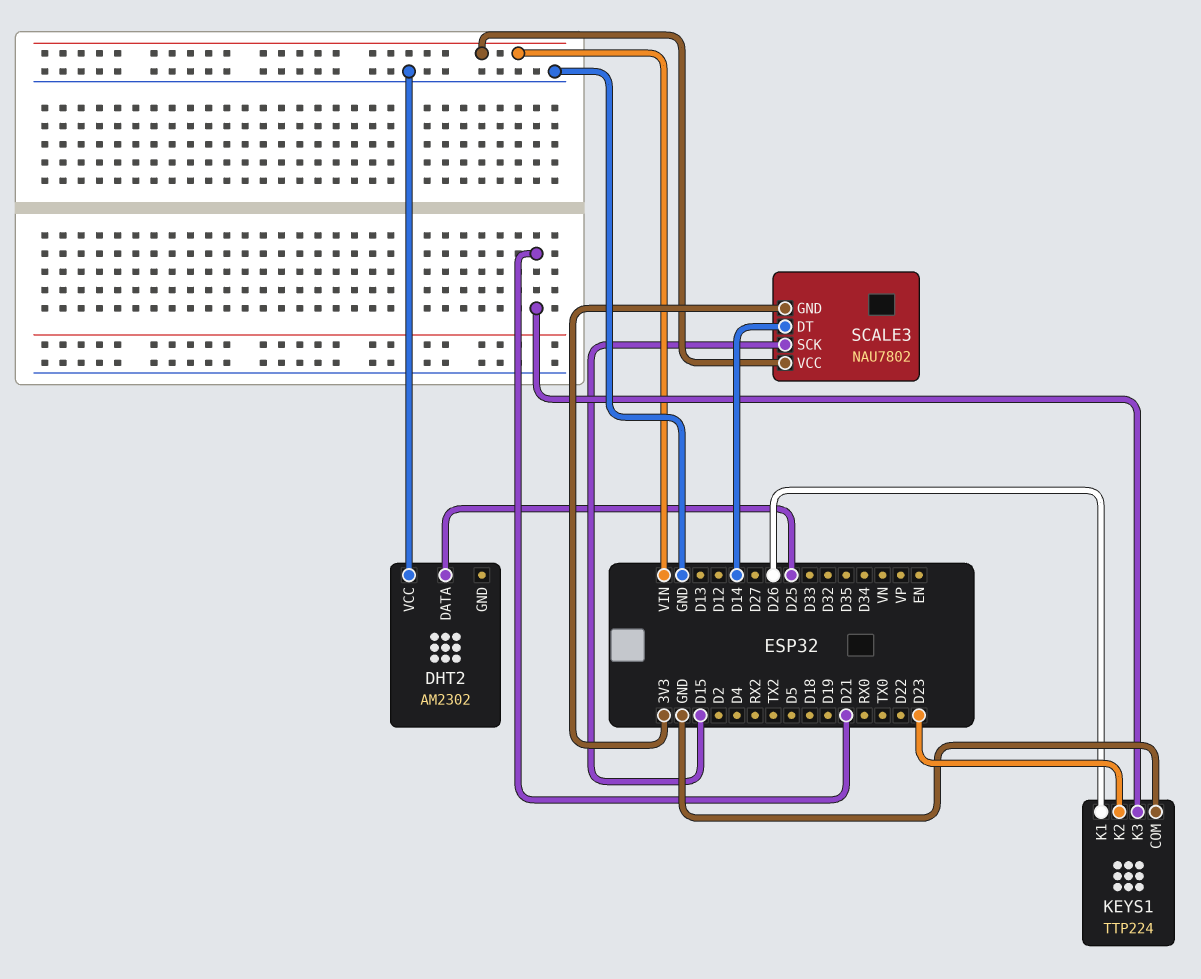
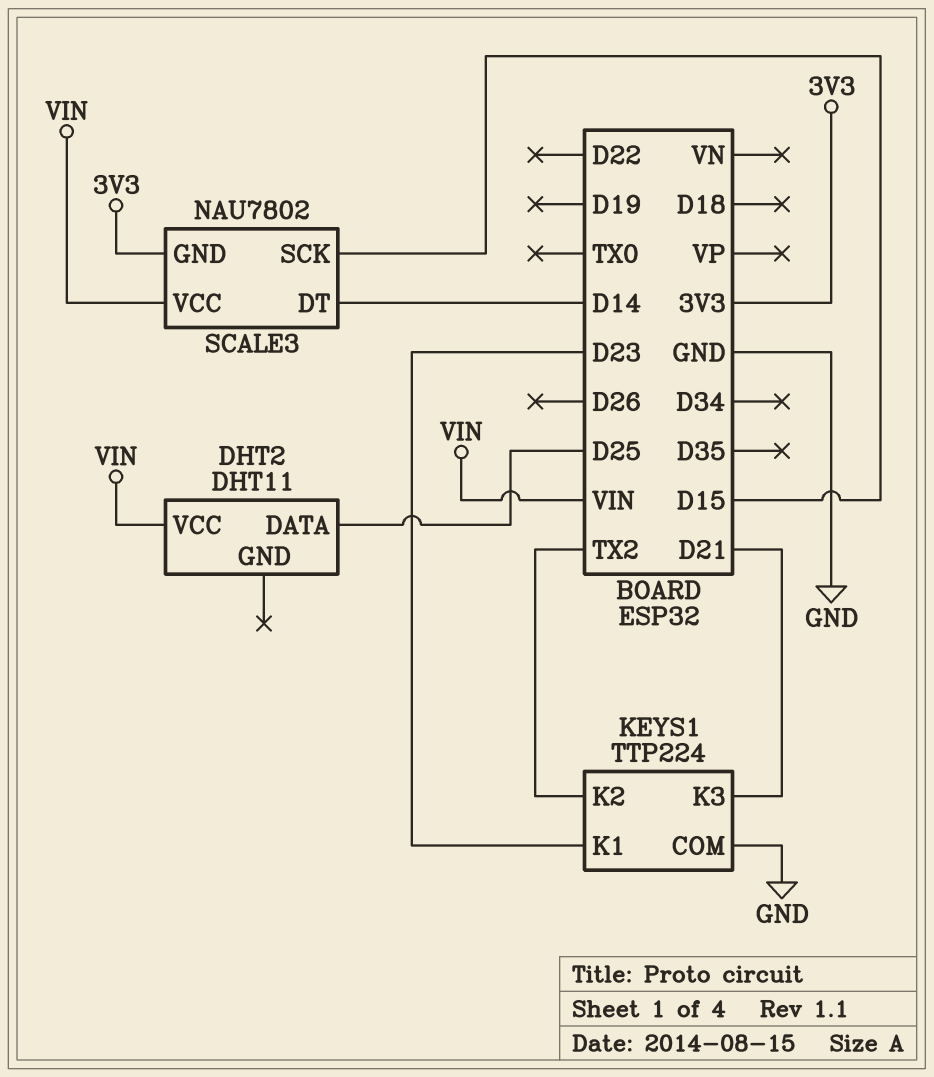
DHT2: AM2302 -> DHT11
DHT2 pin VCC: GND -> VIN
KEYS1 pin K1: D26 -> D23
KEYS1 pin K2: D23 -> TX2

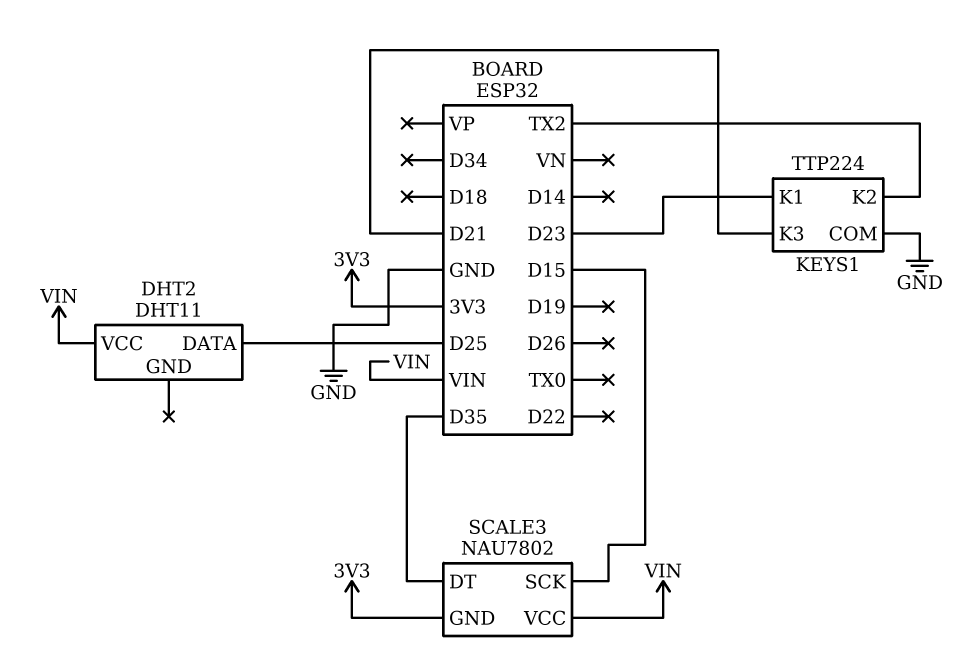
SCALE3 pin DT: D14 -> D35

